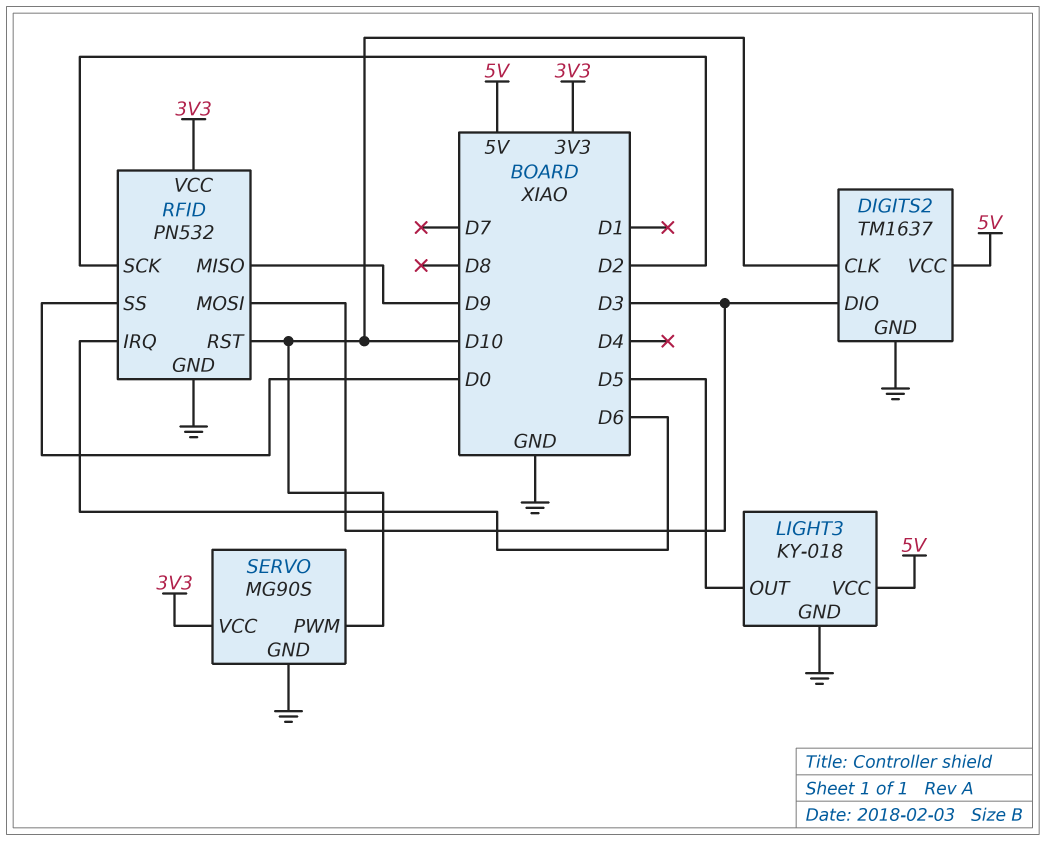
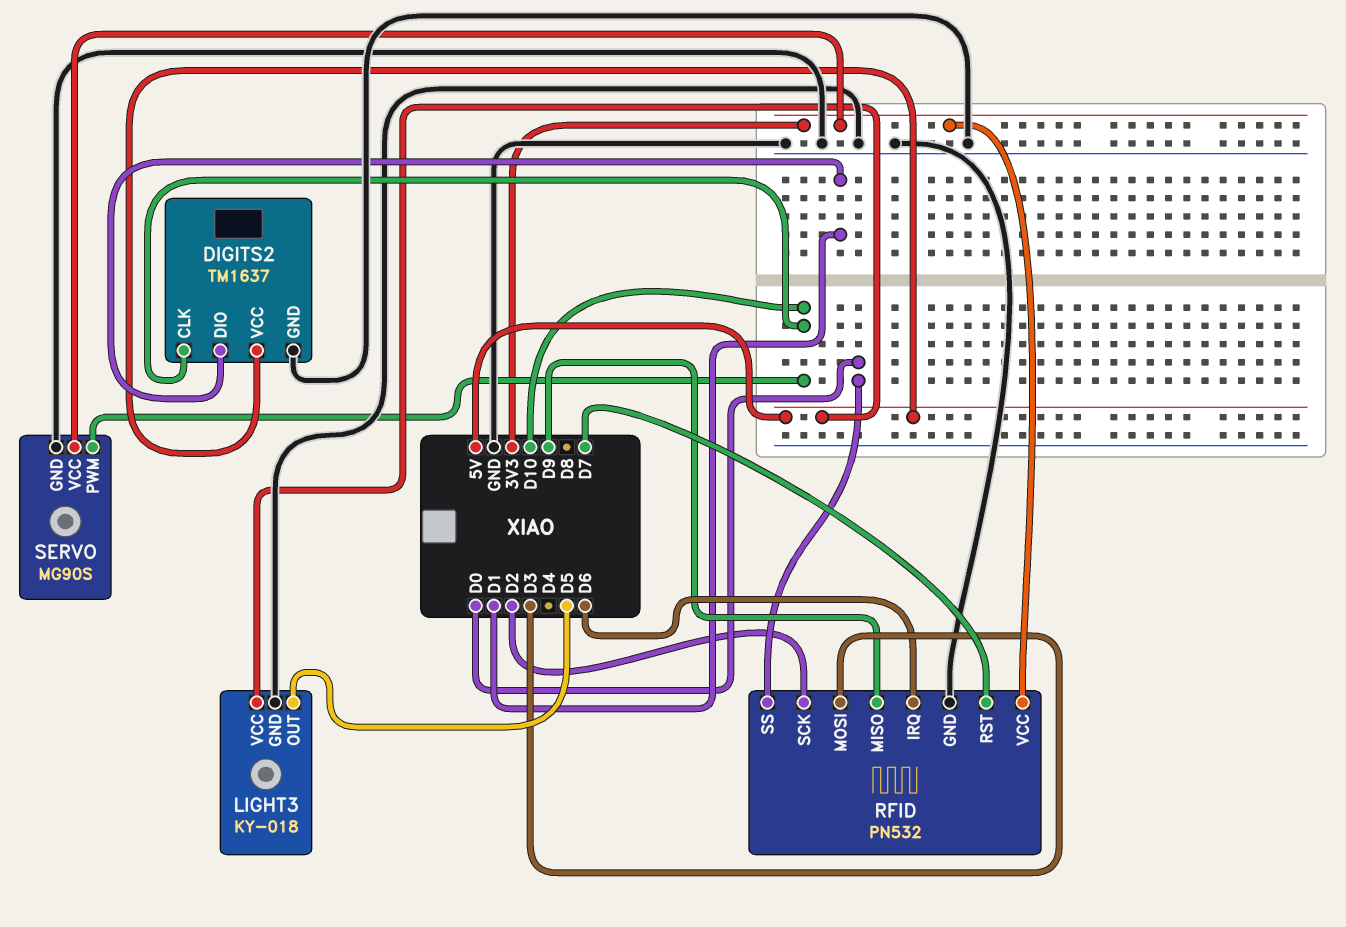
DIGITS2 pin DIO: D3 -> D1
RFID pin RST: D10 -> D7

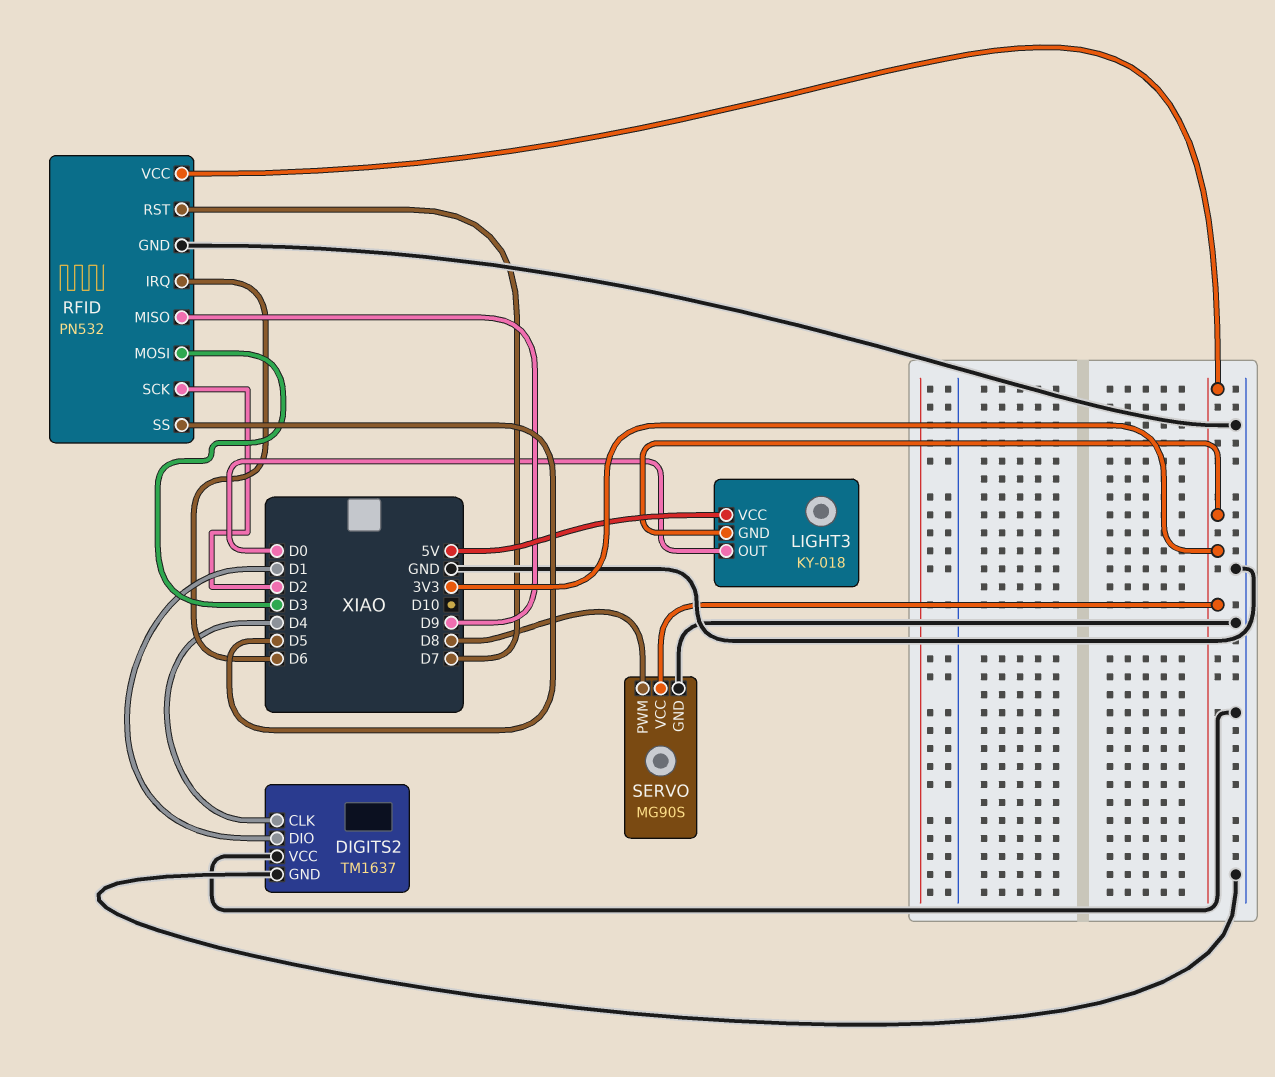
DIGITS2 pin CLK: D10 -> D4
DIGITS2 pin VCC: 5V -> GND
LIGHT3 pin GND: GND -> 3V3
LIGHT3 pin OUT: D5 -> D0
RFID pin SS: D0 -> D5
SERVO pin PWM: D10 -> D8

